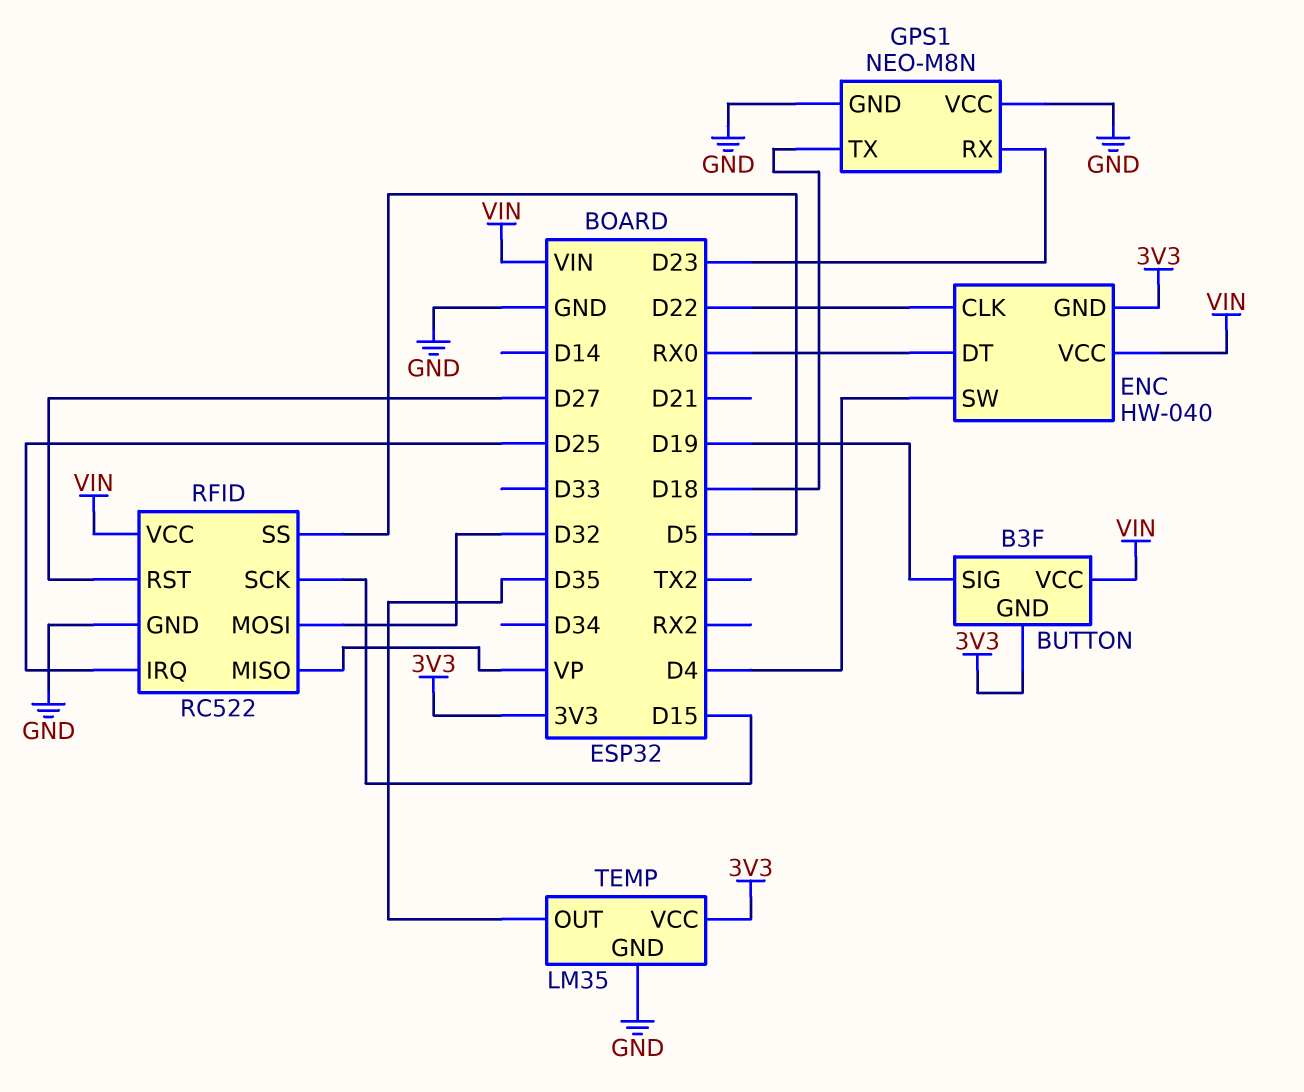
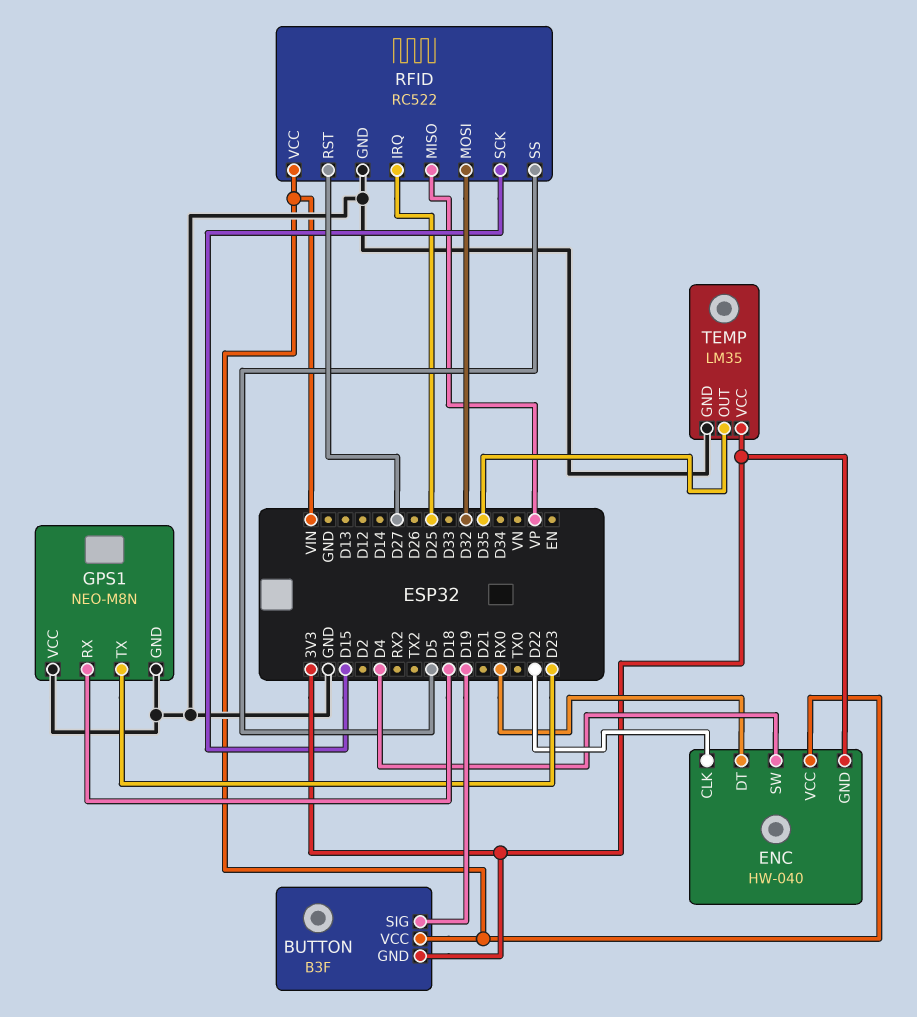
GPS1 pin RX: D23 -> D18
GPS1 pin TX: D18 -> D23

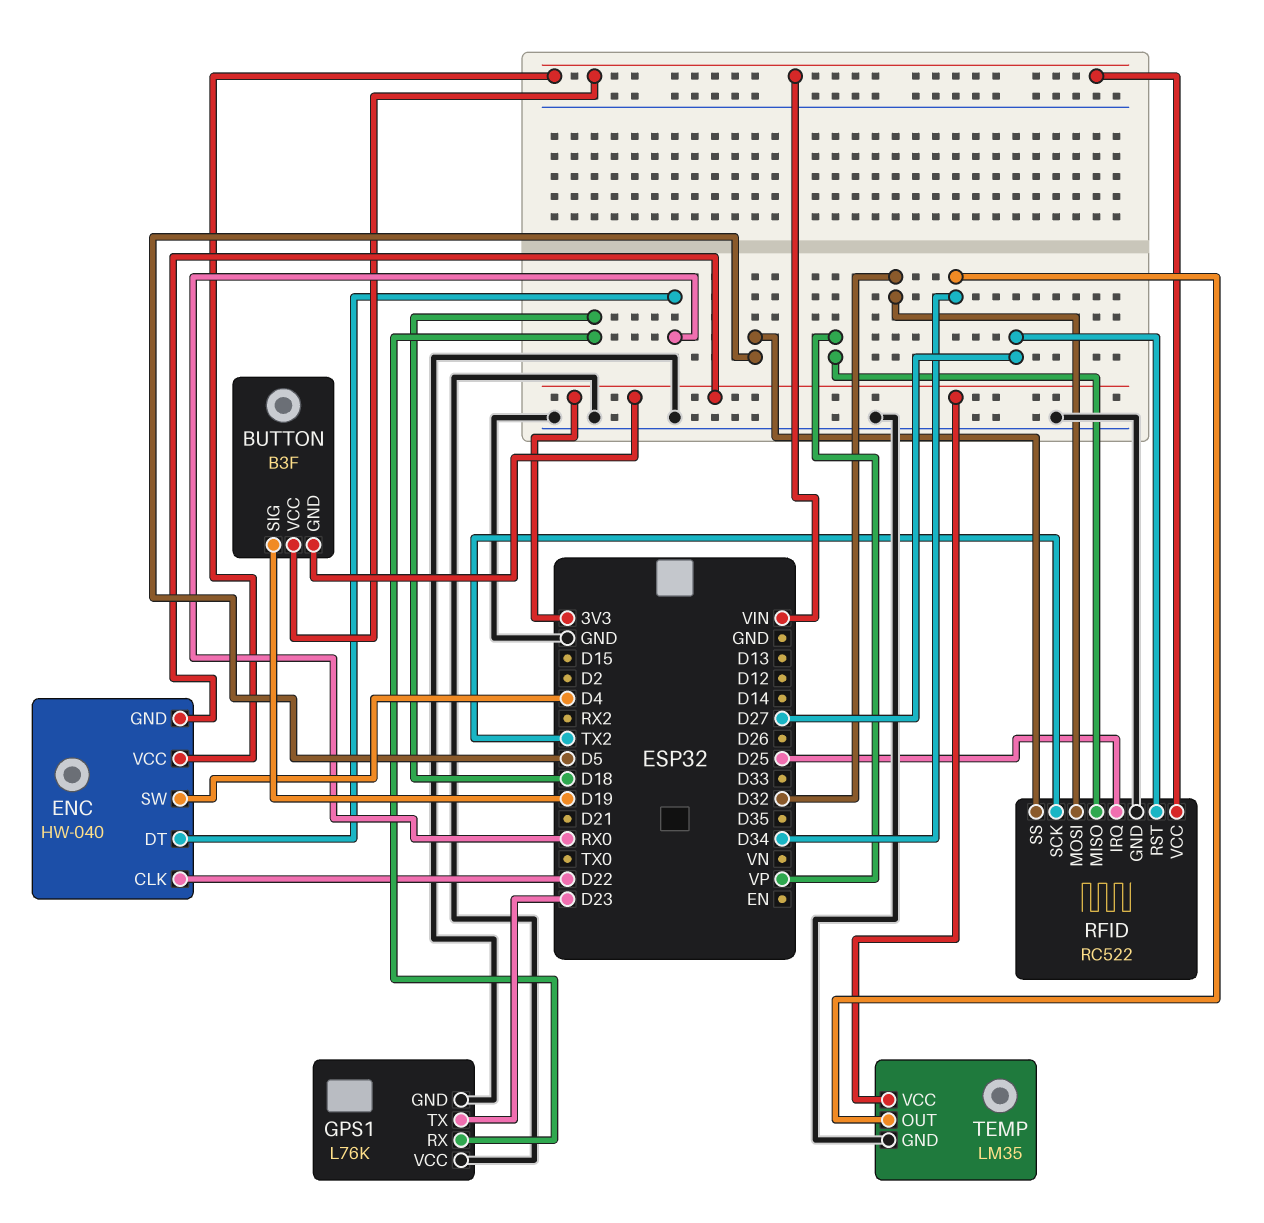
GPS1: NEO-M8N -> L76K
RFID pin SCK: D15 -> TX2
TEMP pin OUT: D35 -> D34

